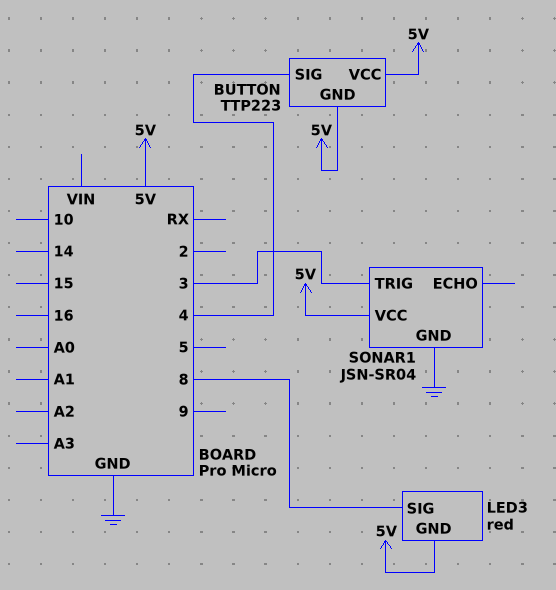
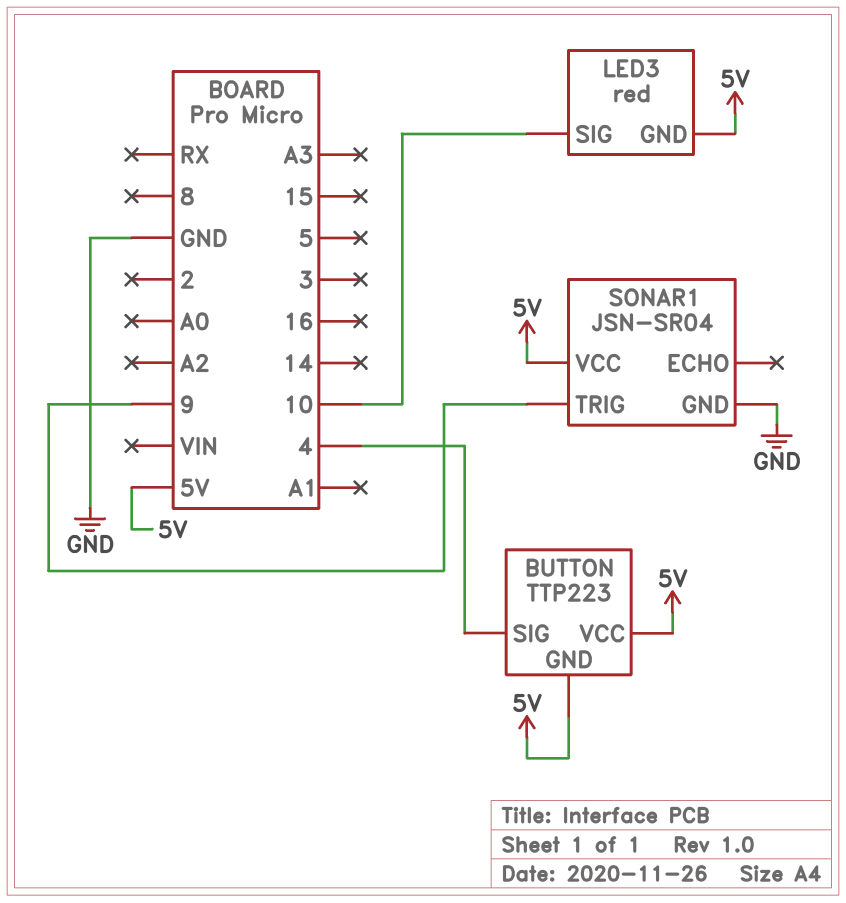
LED3 pin SIG: 8 -> 10
SONAR1 pin TRIG: 3 -> 9

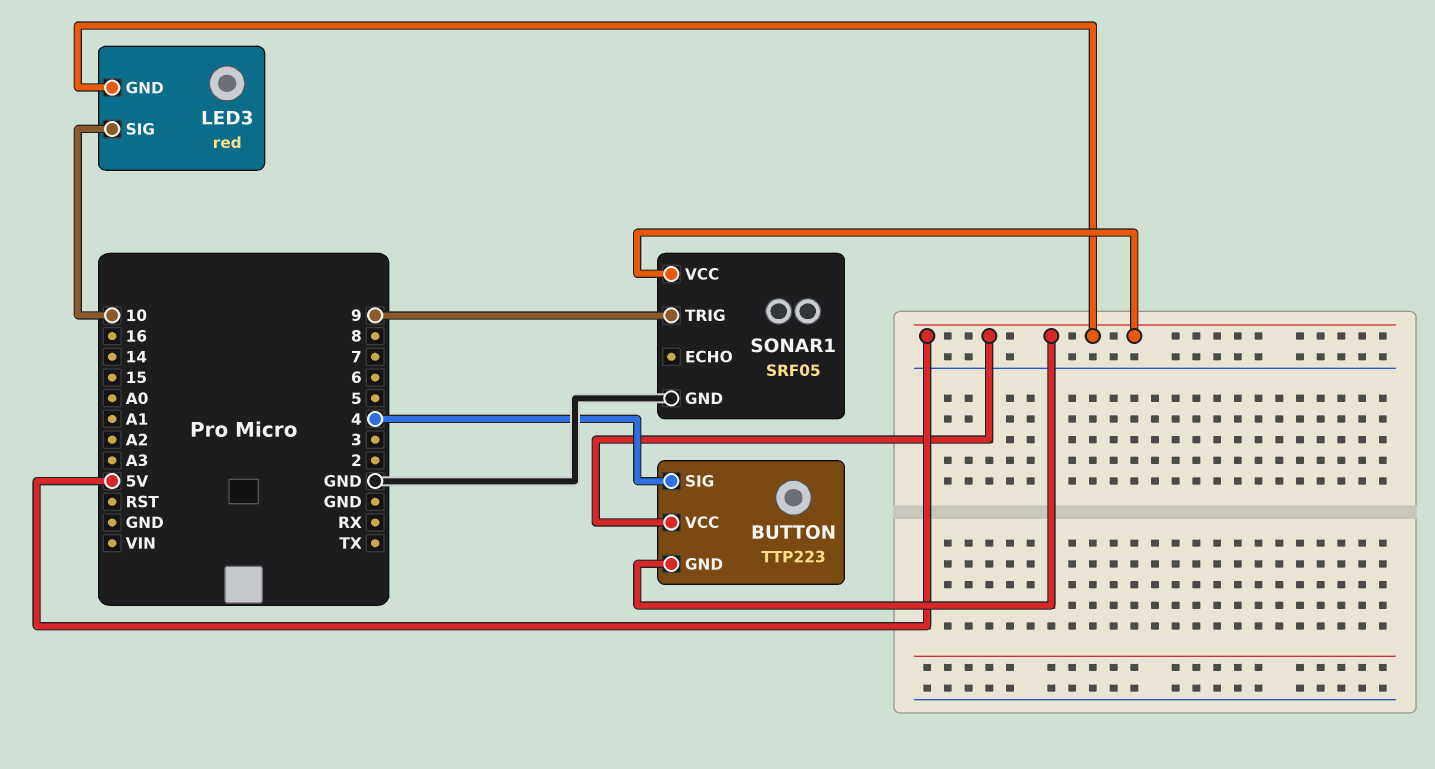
SONAR1: JSN-SR04 -> SRF05

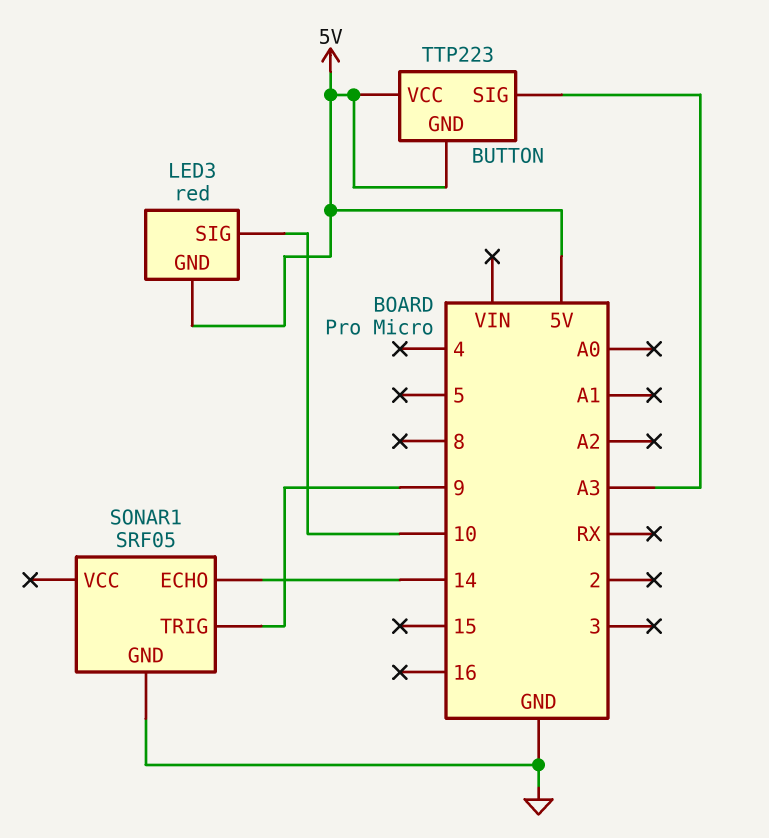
BUTTON pin SIG: 4 -> A3
SONAR1 pin ECHO: none -> 14
SONAR1 pin VCC: 5V -> none

